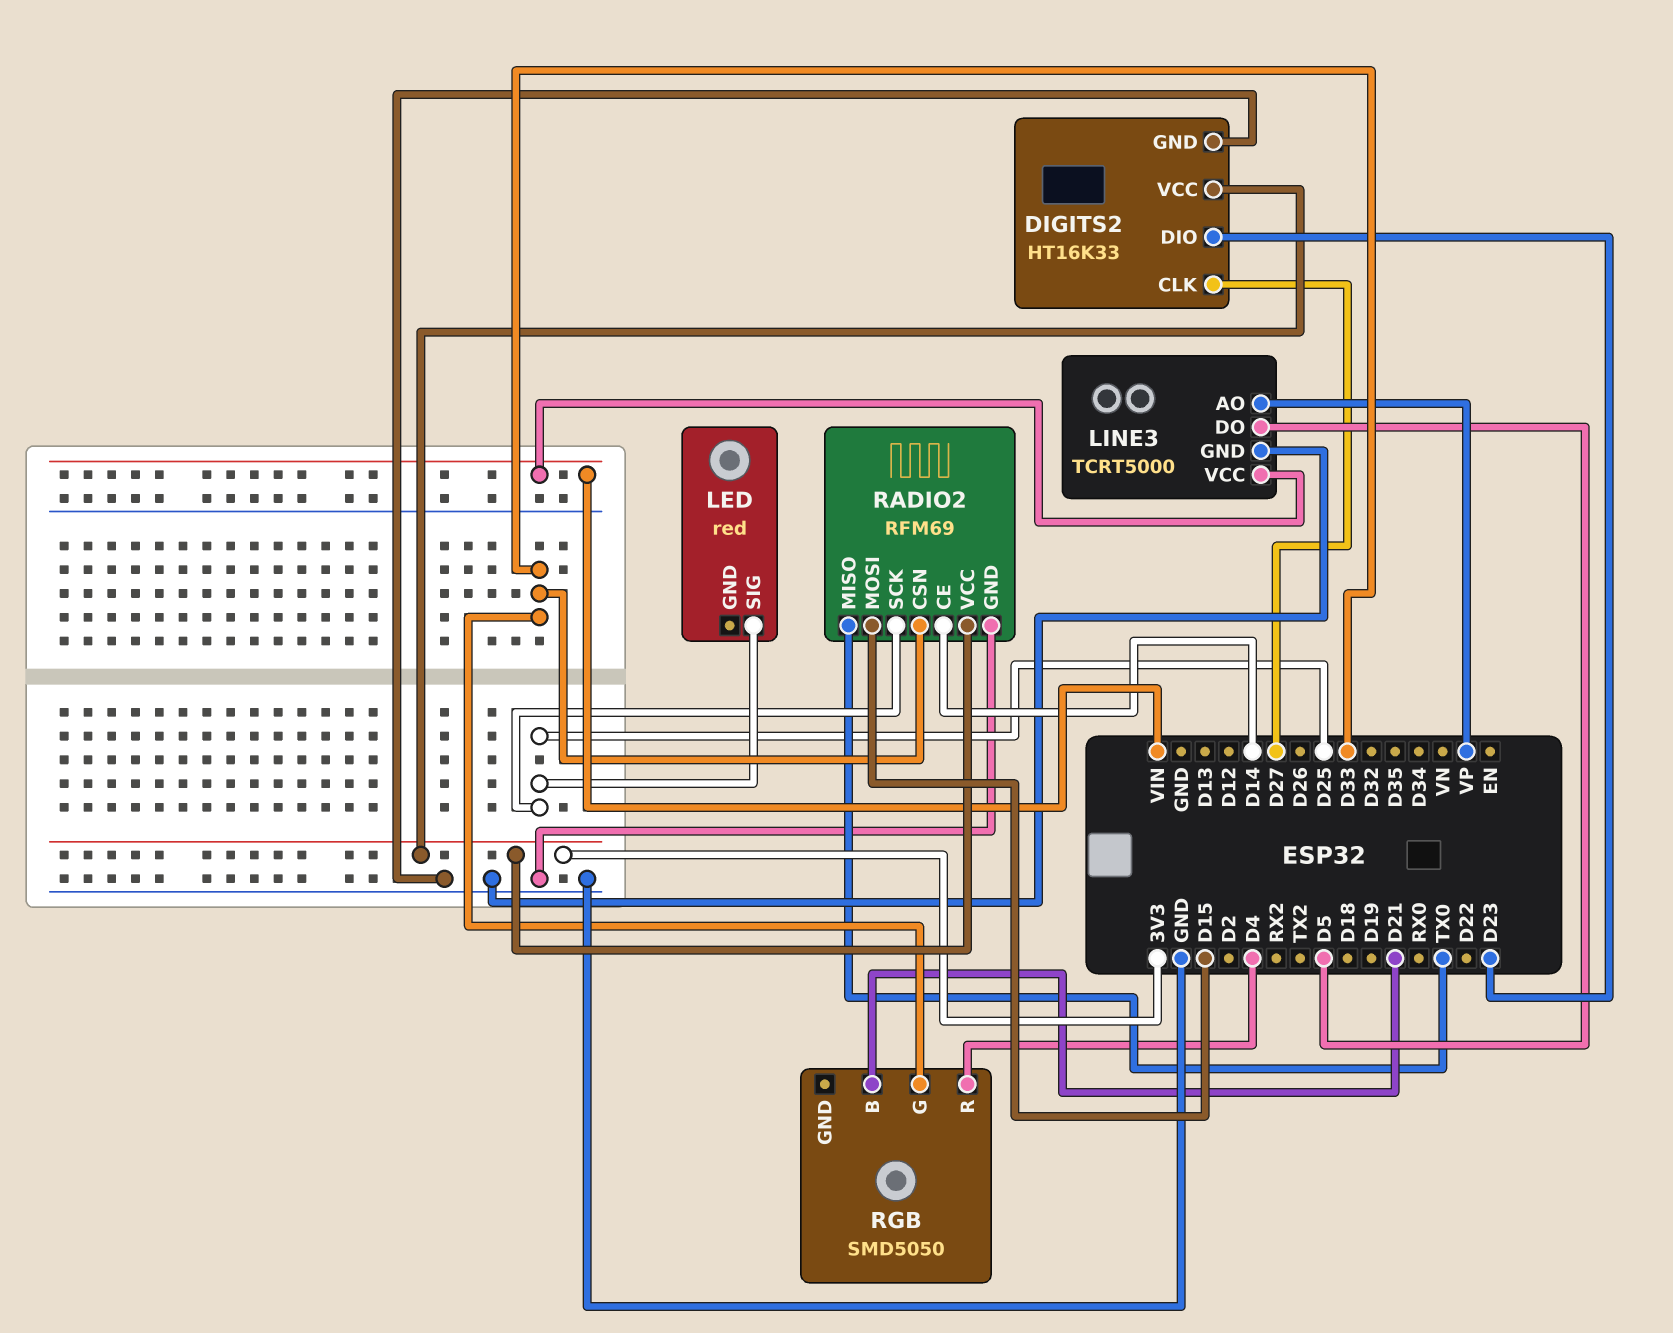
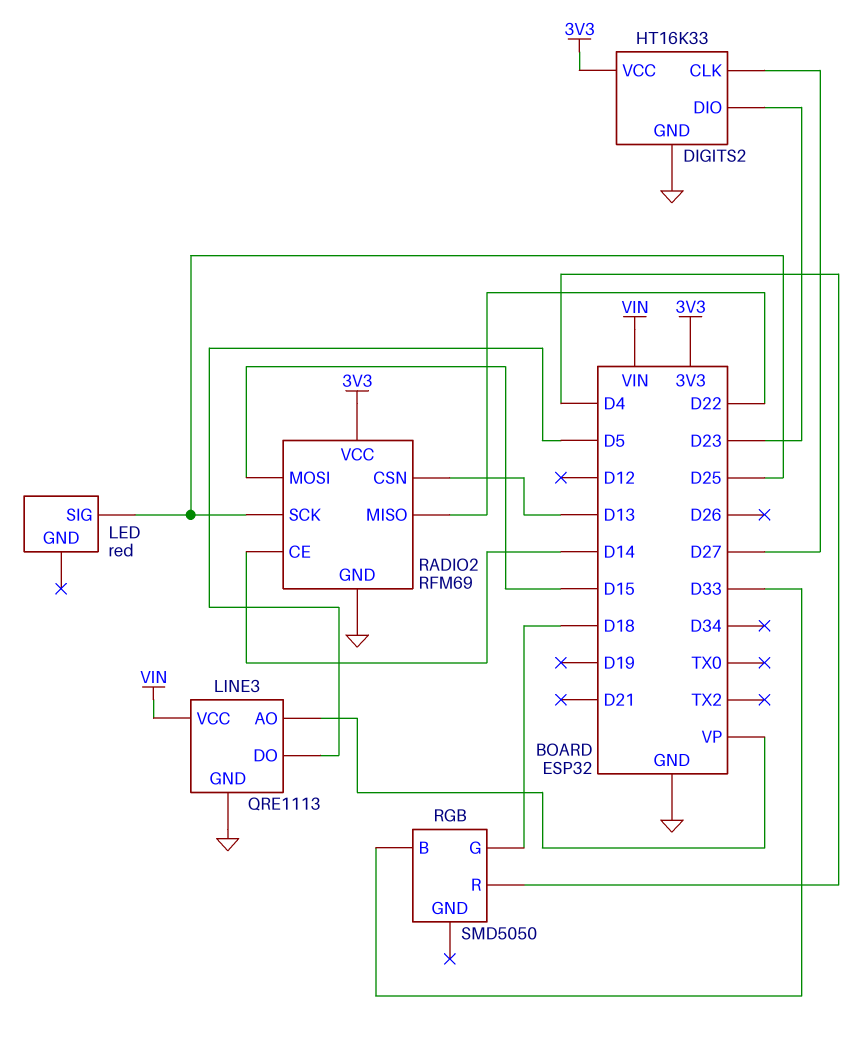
LINE3: TCRT5000 -> QRE1113
RADIO2 pin CSN: D33 -> D13
RADIO2 pin MISO: TX0 -> D22
RGB pin B: D21 -> D33
RGB pin G: D33 -> D18

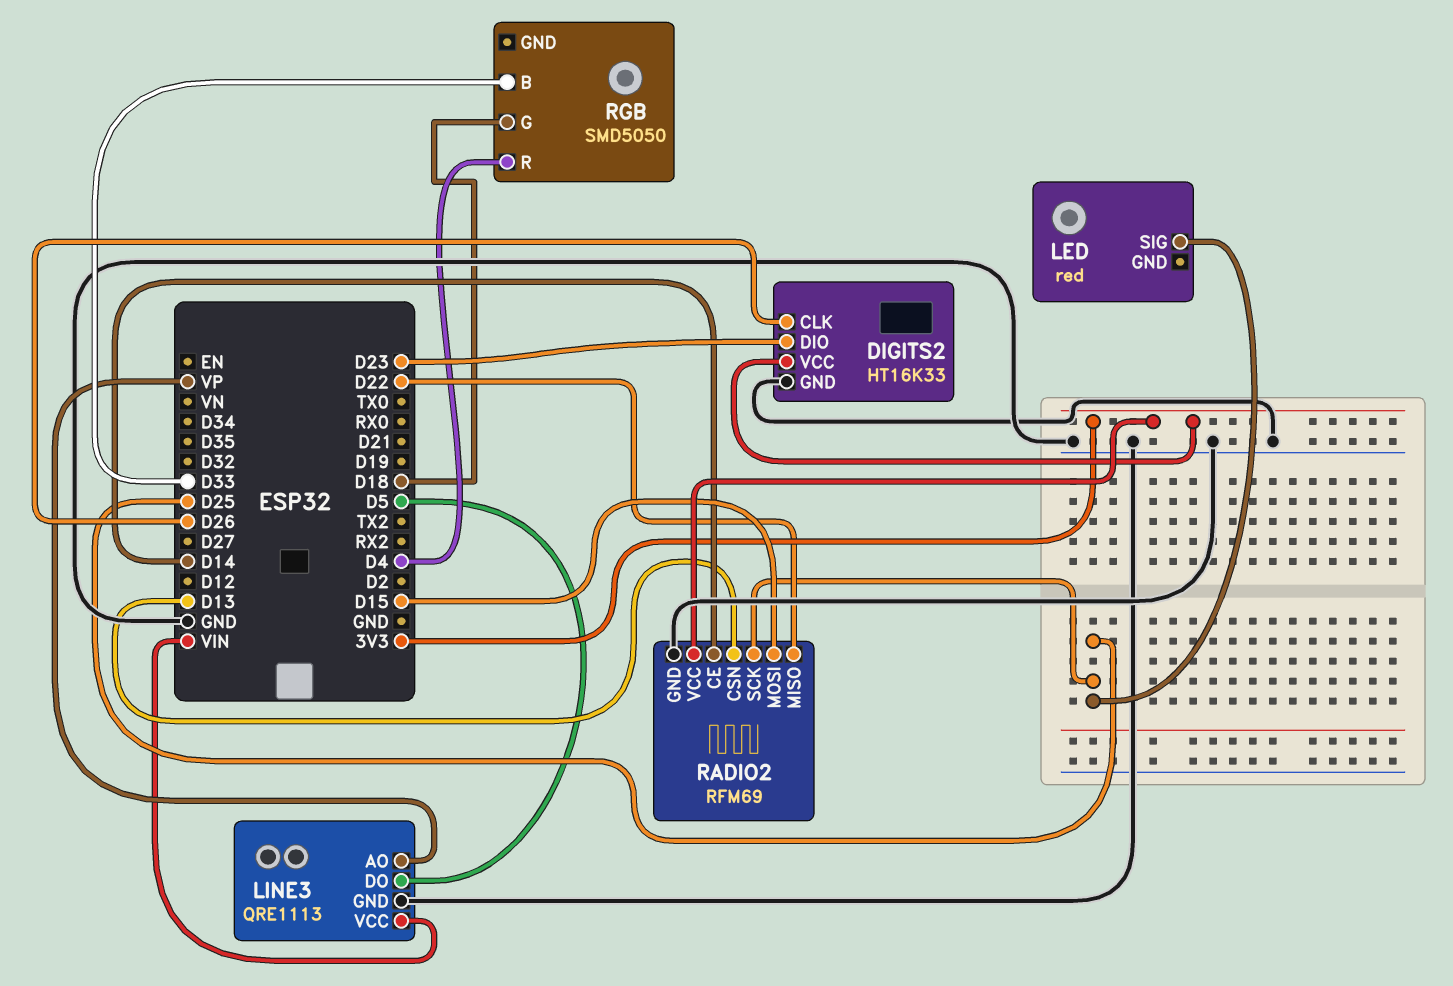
DIGITS2 pin CLK: D27 -> D26

